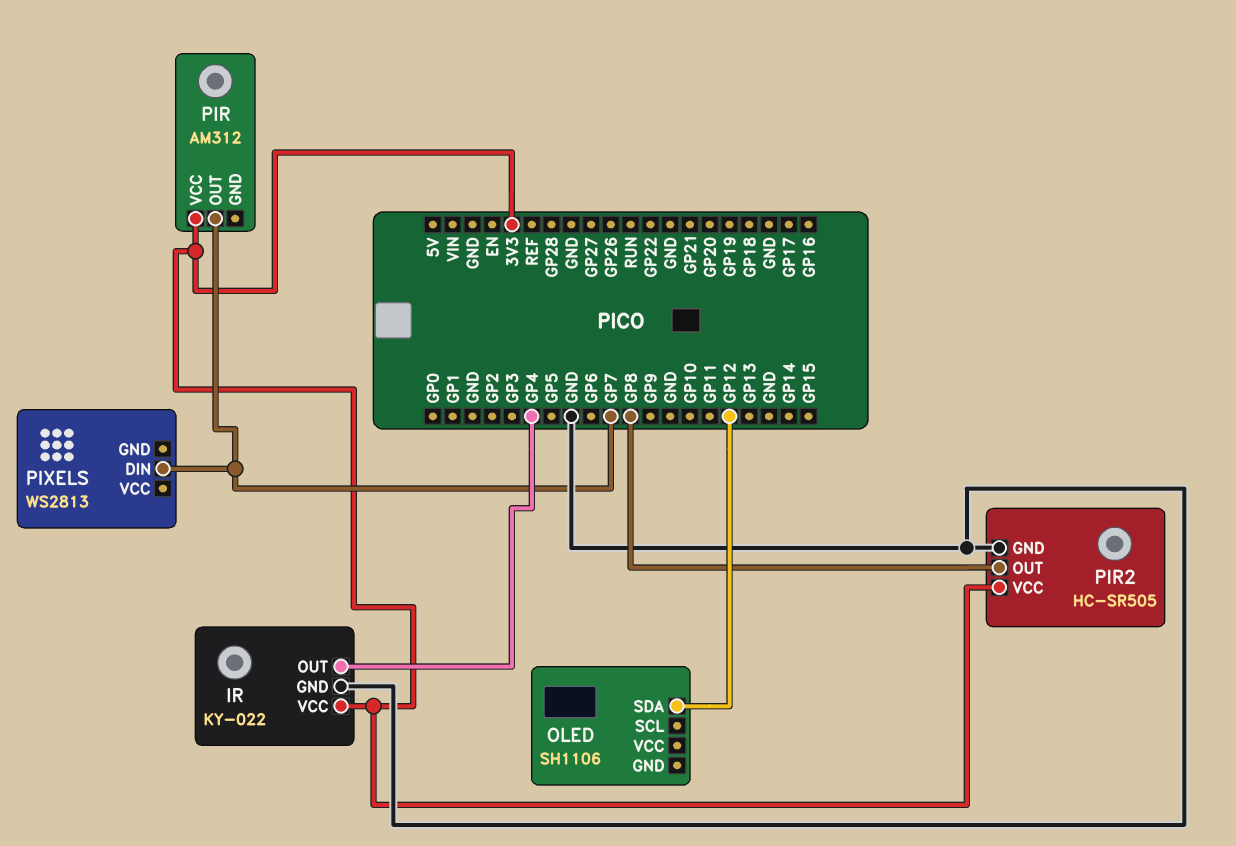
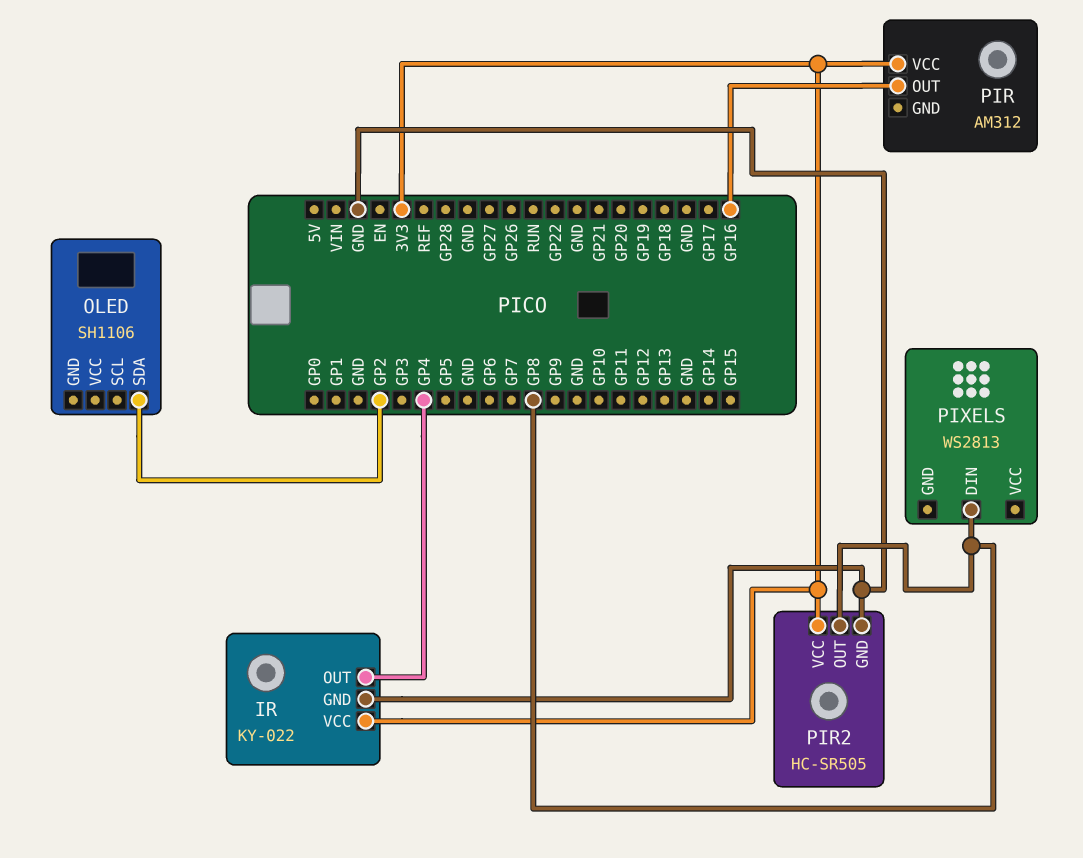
OLED pin SDA: GP12 -> GP2
PIR pin OUT: GP7 -> GP16
PIXELS pin DIN: GP7 -> GP8

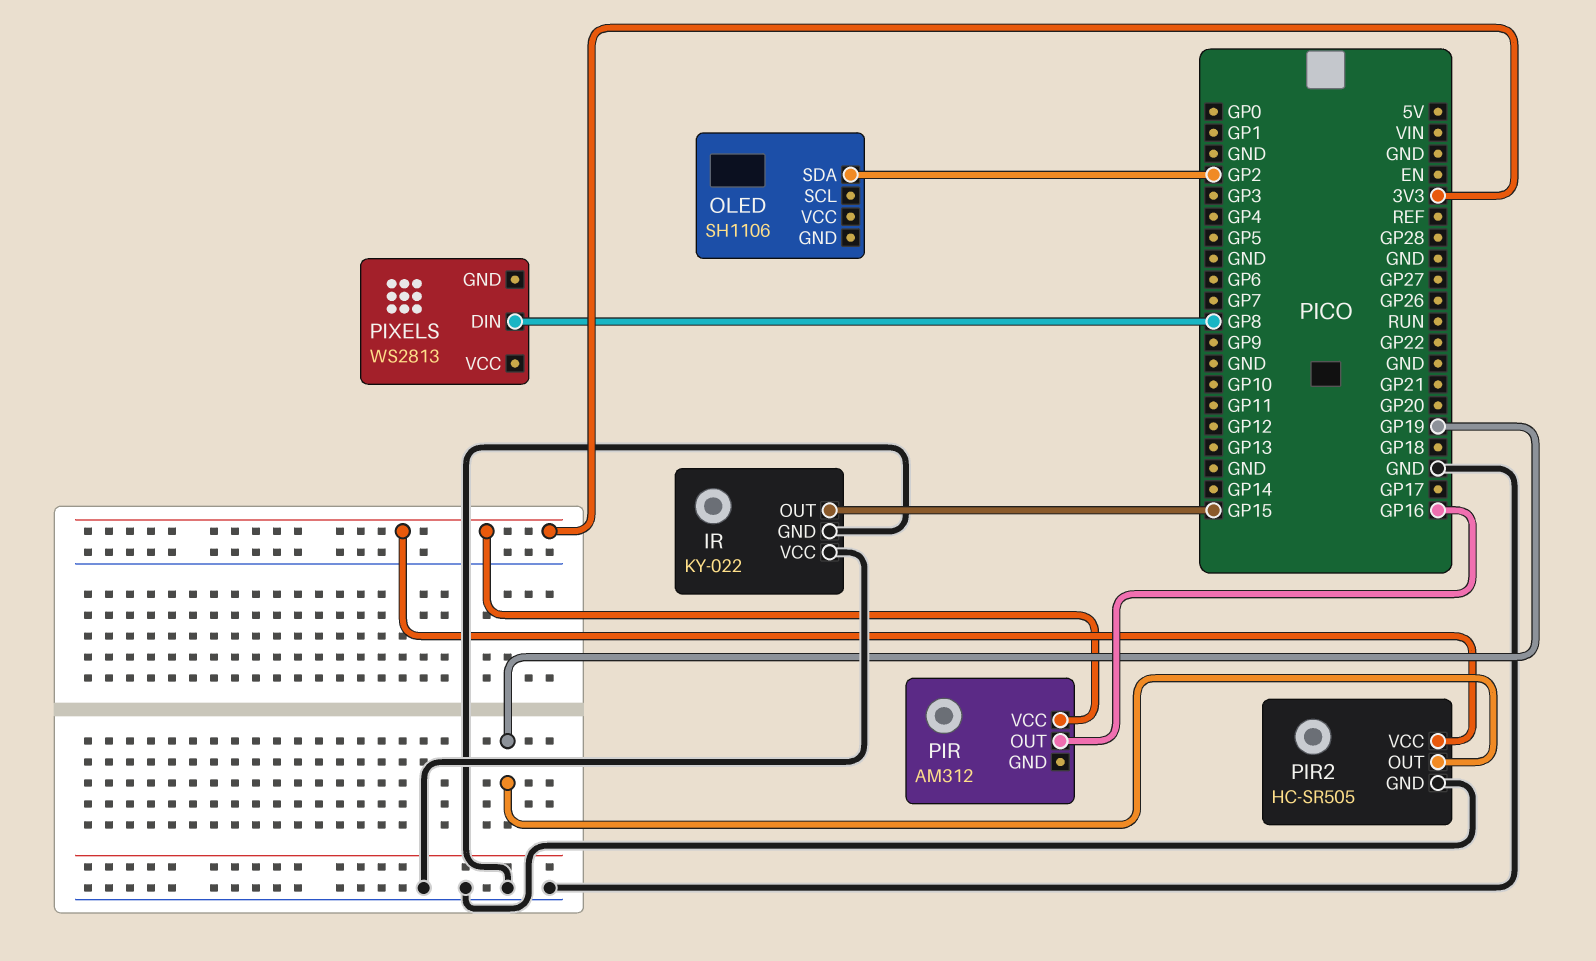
IR pin OUT: GP4 -> GP15
IR pin VCC: 3V3 -> GND
PIR2 pin OUT: GP8 -> GP19

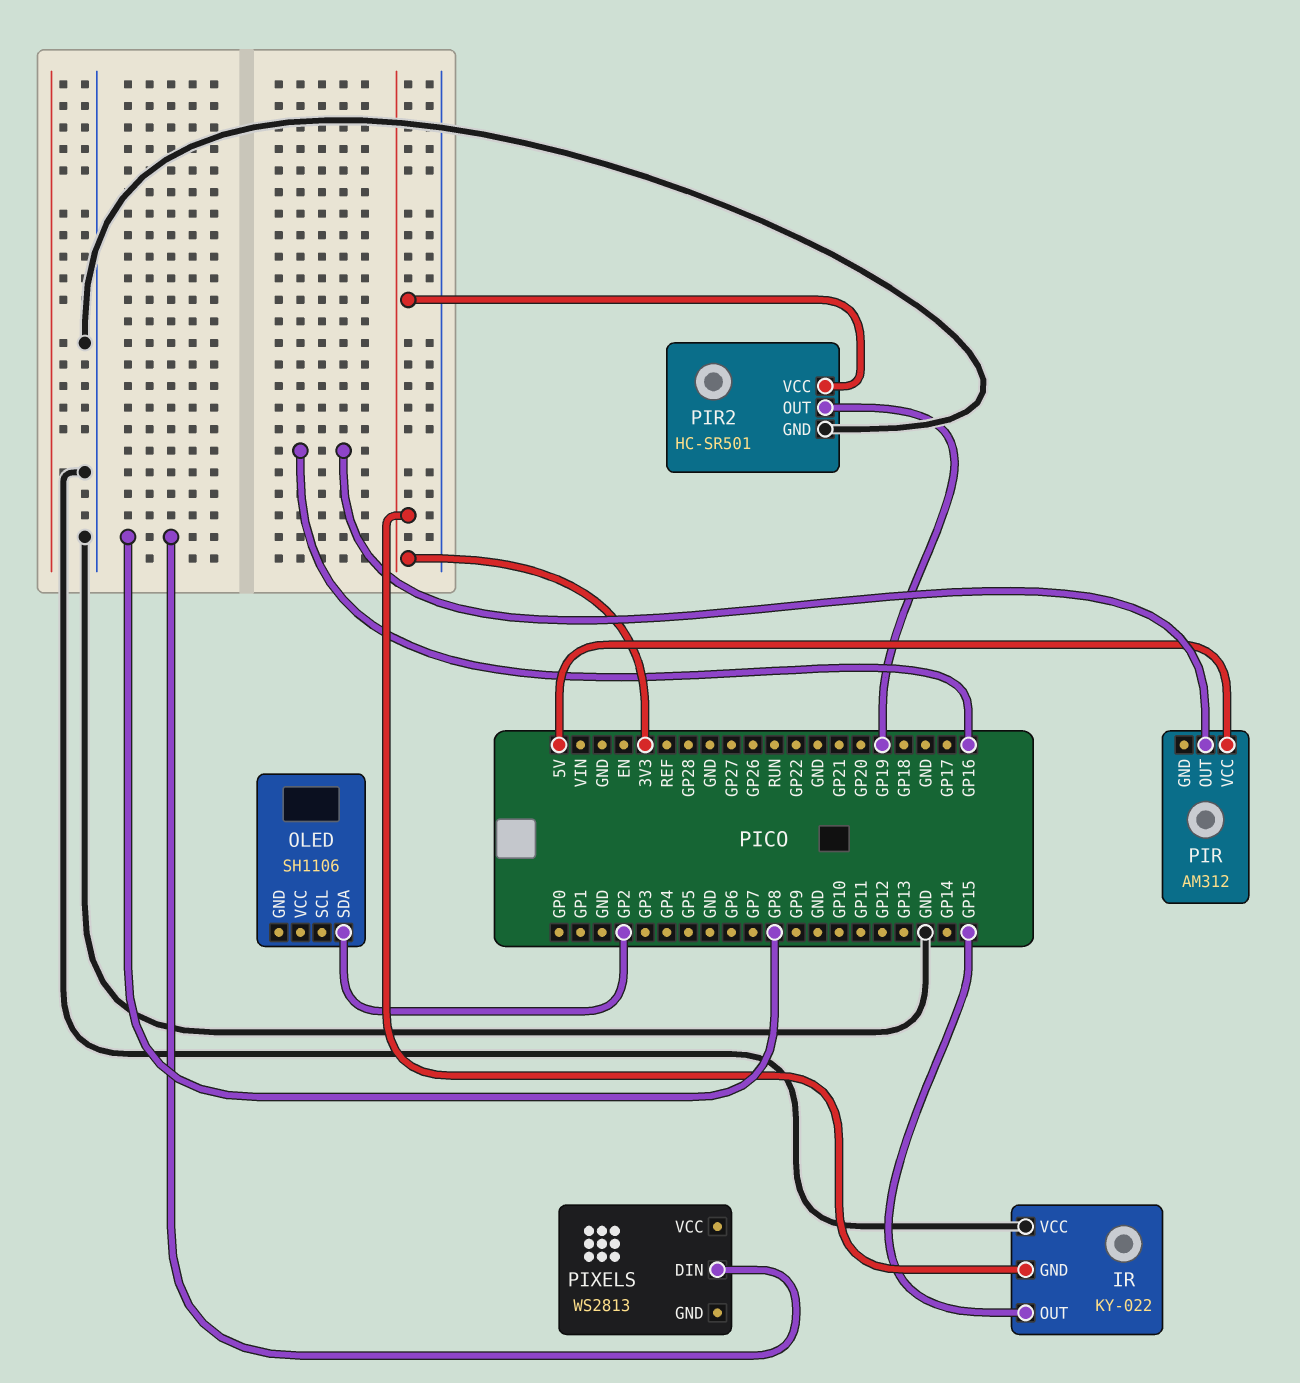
IR pin GND: GND -> 3V3
PIR pin VCC: 3V3 -> 5V
PIR2: HC-SR505 -> HC-SR501

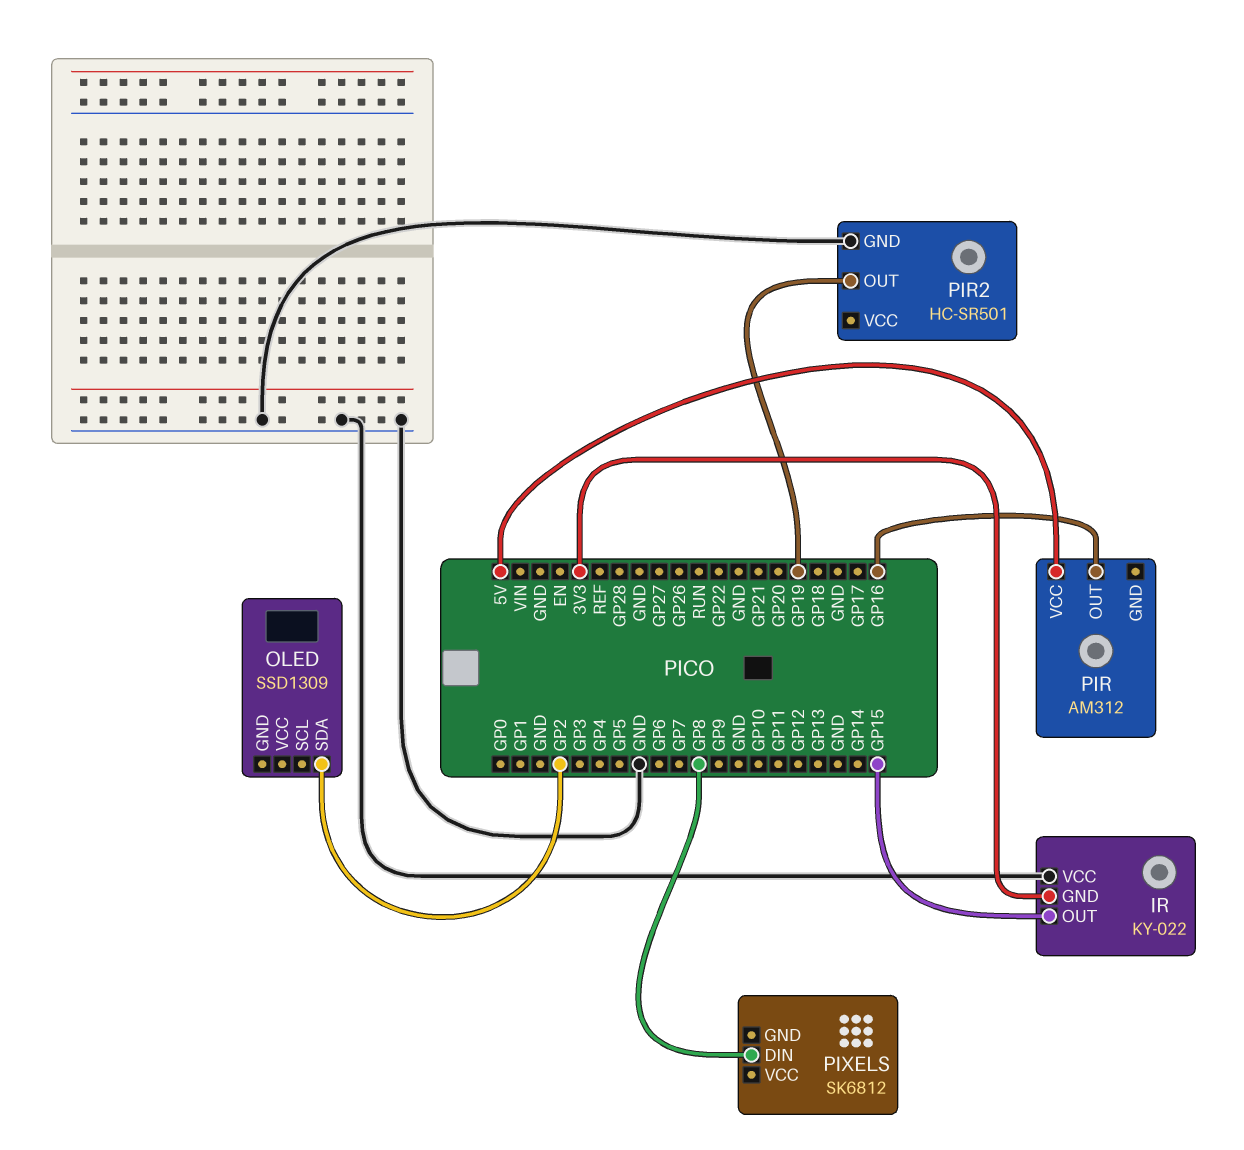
OLED: SH1106 -> SSD1309
PIR2 pin VCC: 3V3 -> none
PIXELS: WS2813 -> SK6812

